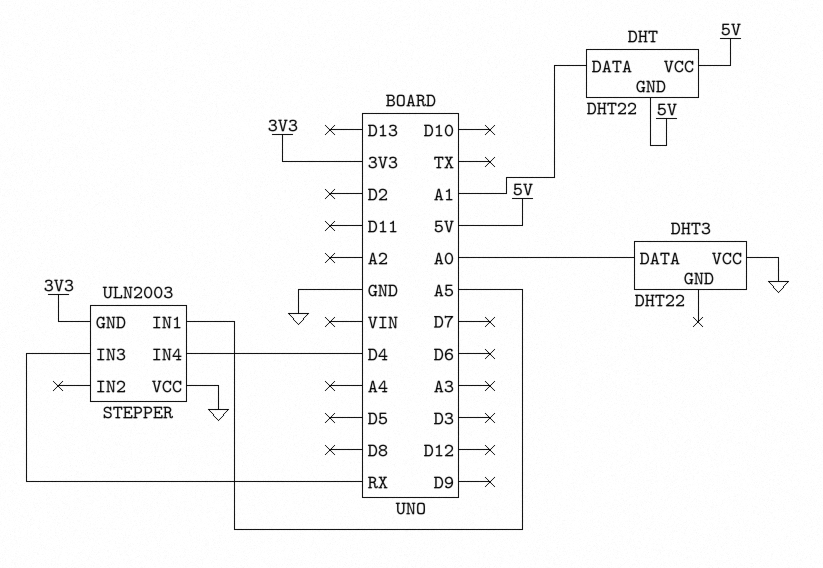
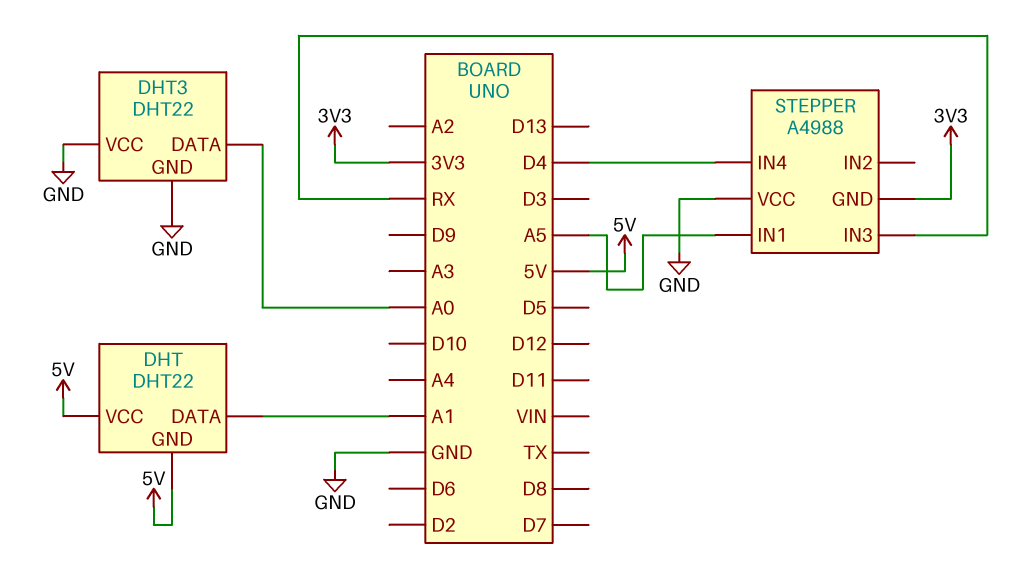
DHT3 pin GND: none -> GND
STEPPER: ULN2003 -> A4988

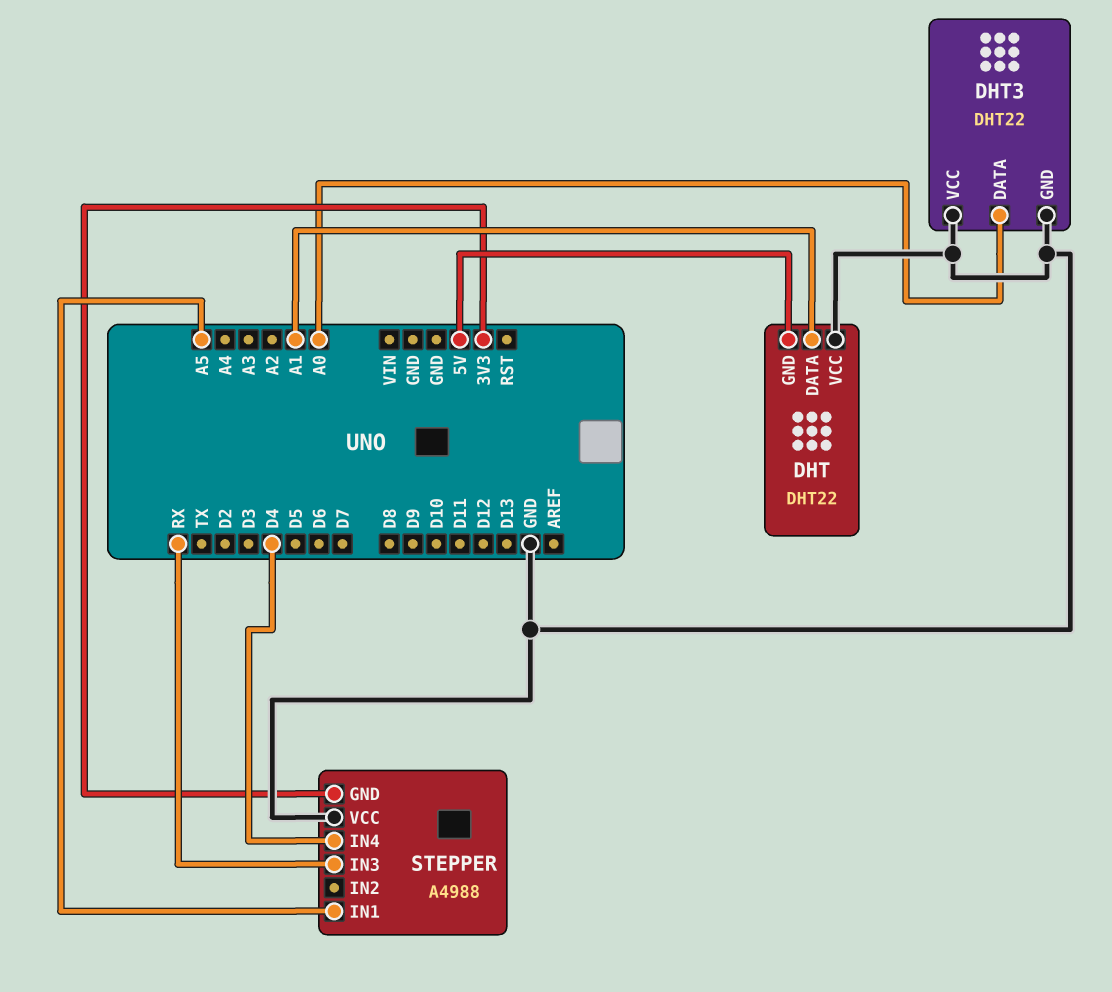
DHT pin VCC: 5V -> GND

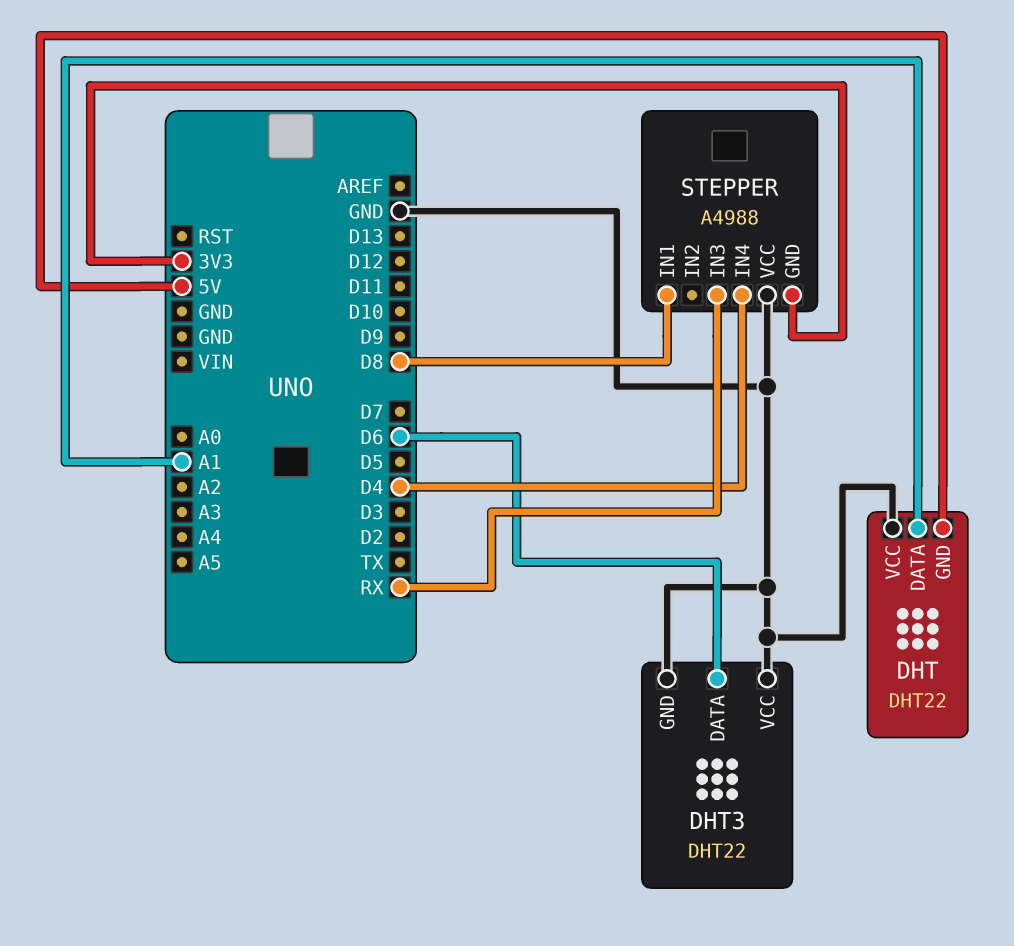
DHT3 pin DATA: A0 -> D6
STEPPER pin IN1: A5 -> D8

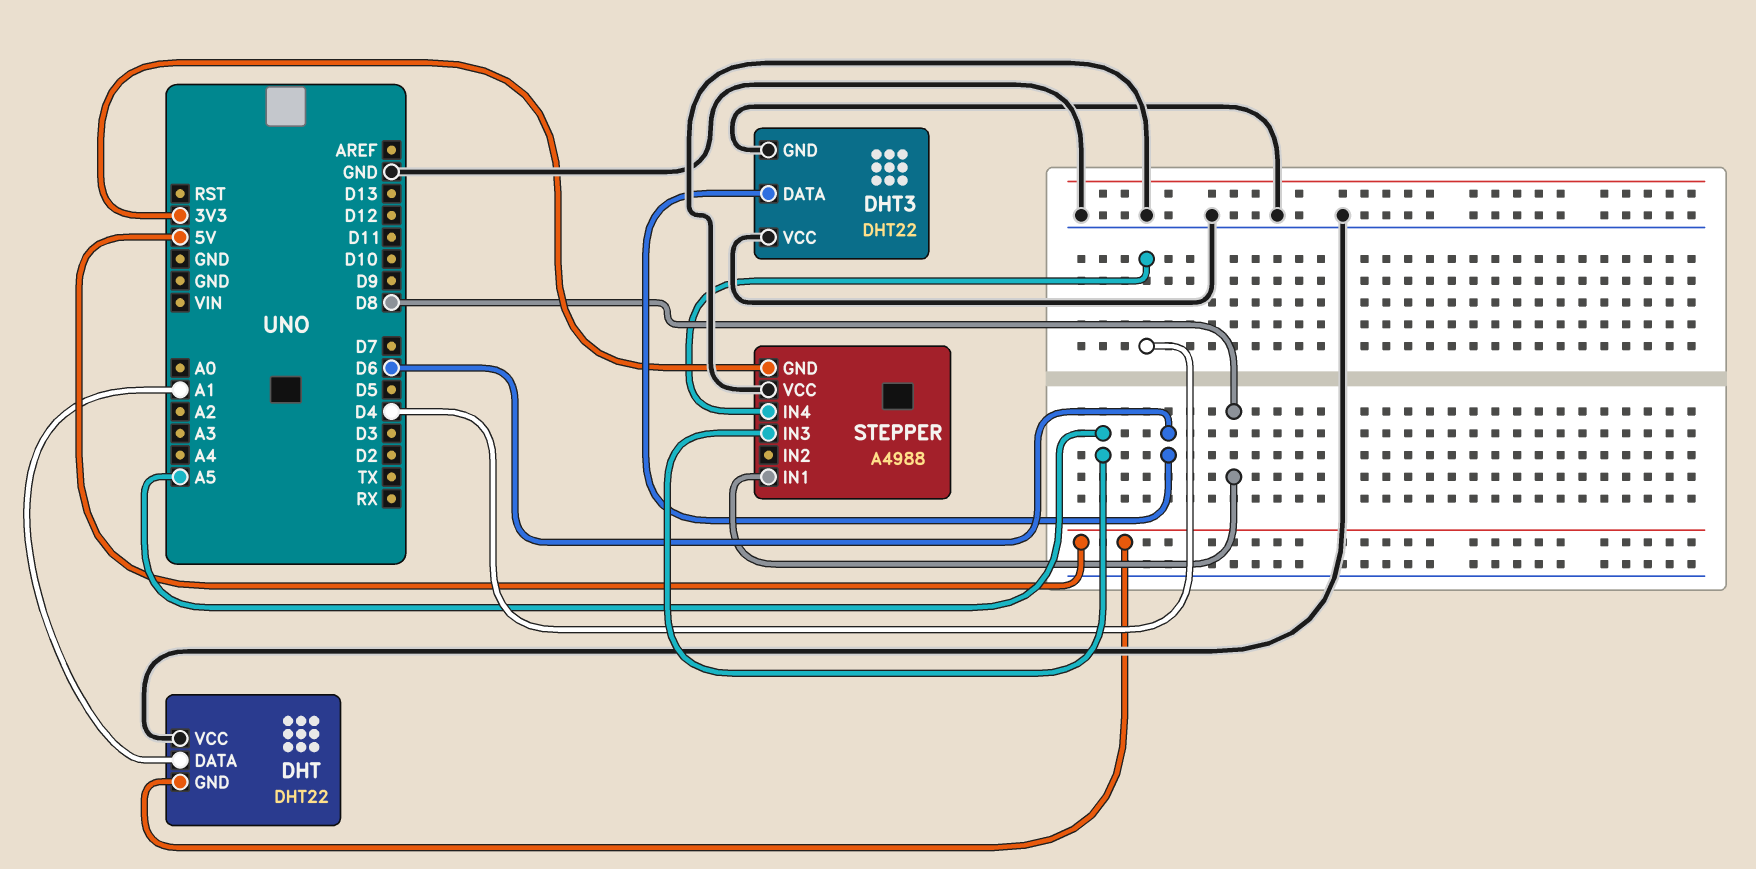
STEPPER pin IN3: RX -> A5

